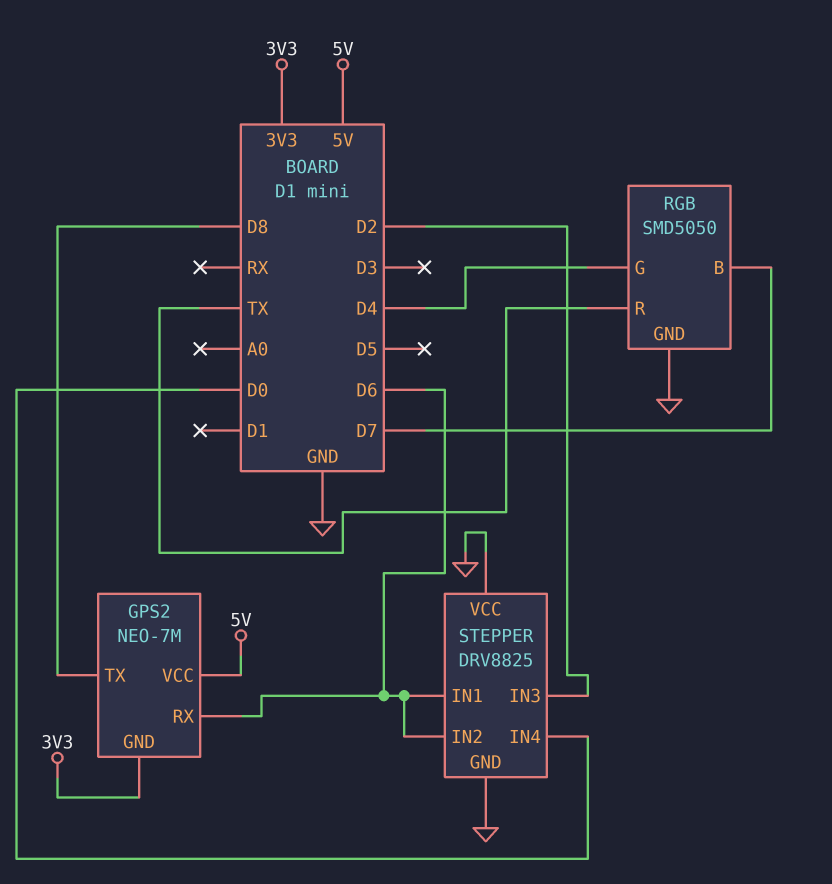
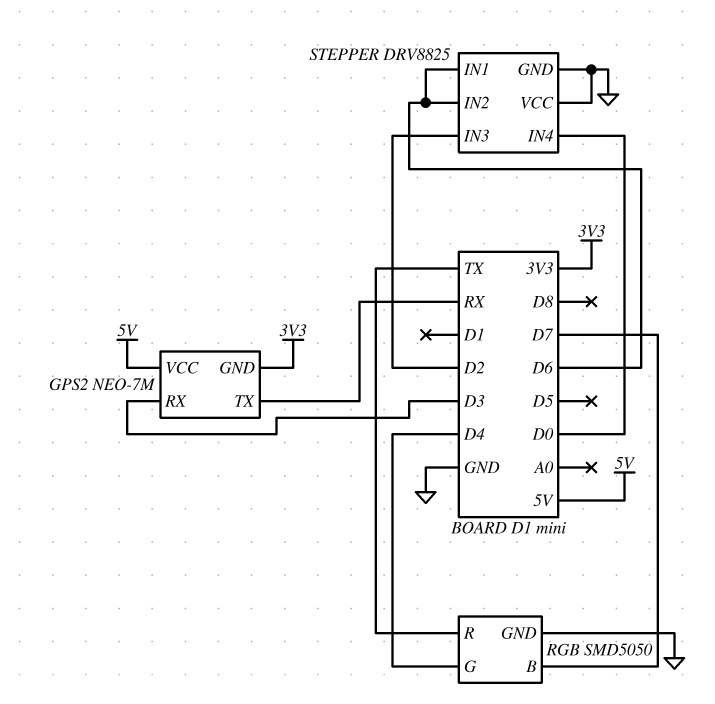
GPS2 pin RX: D6 -> D3
GPS2 pin TX: D8 -> RX

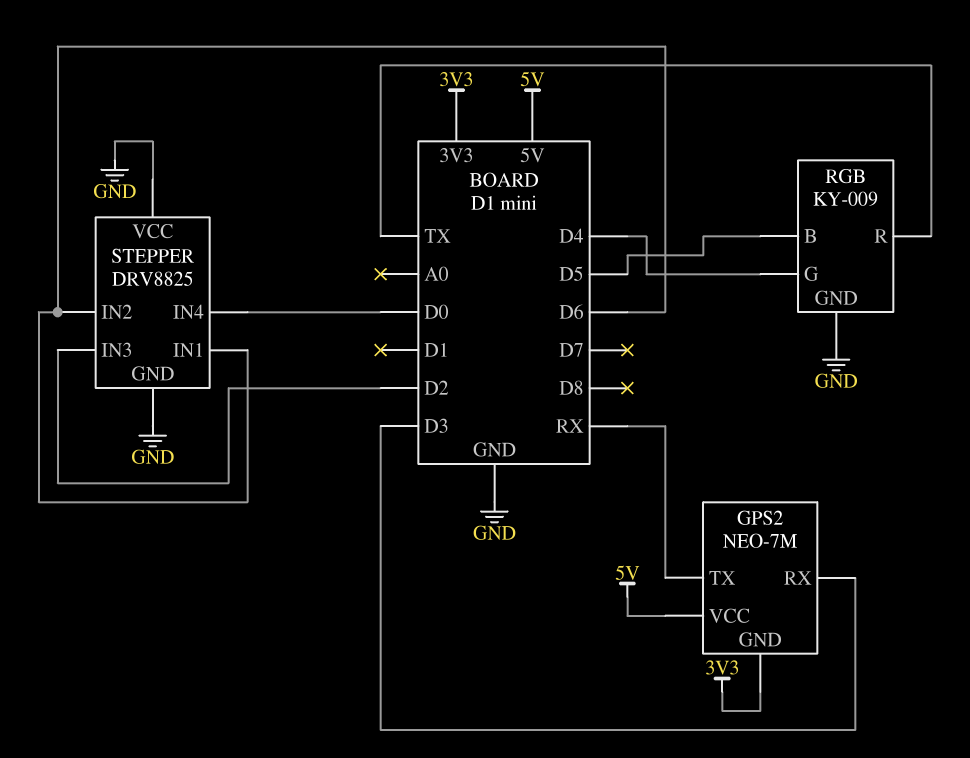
RGB: SMD5050 -> KY-009
RGB pin B: D7 -> D5

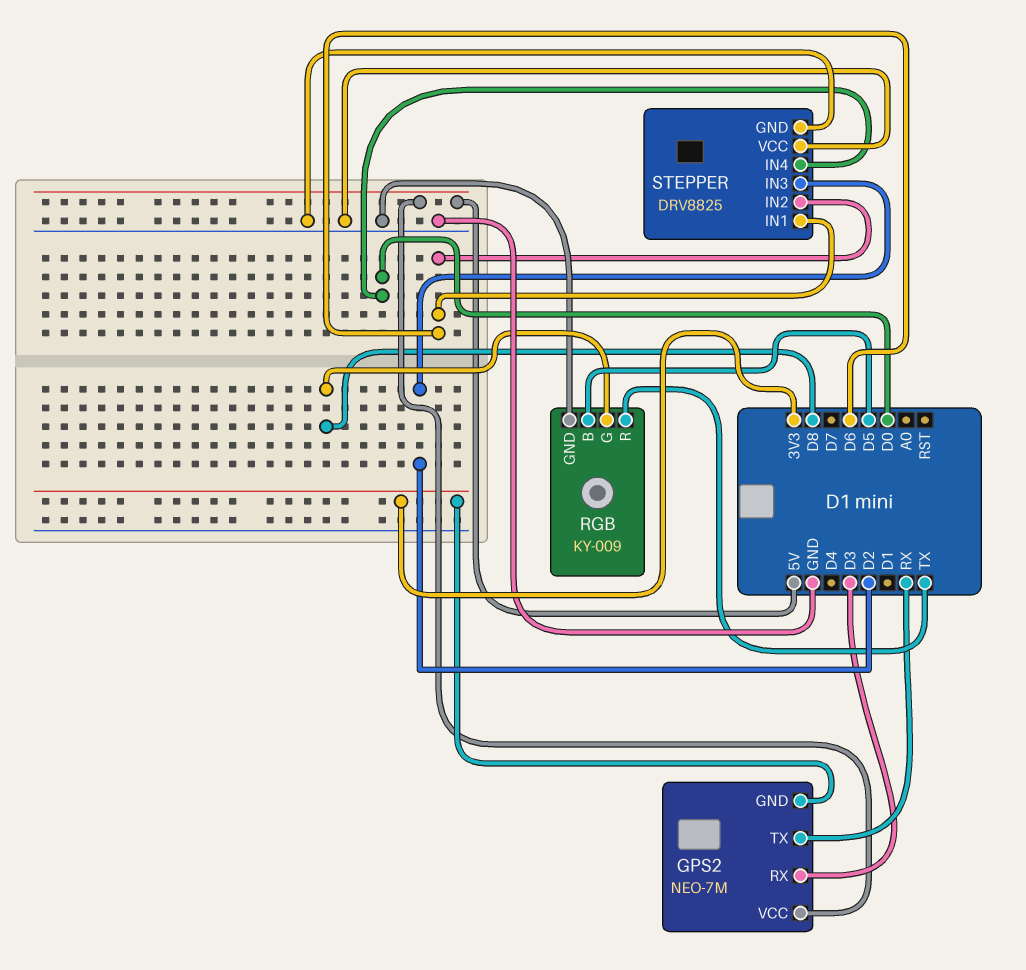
RGB pin G: D4 -> D8

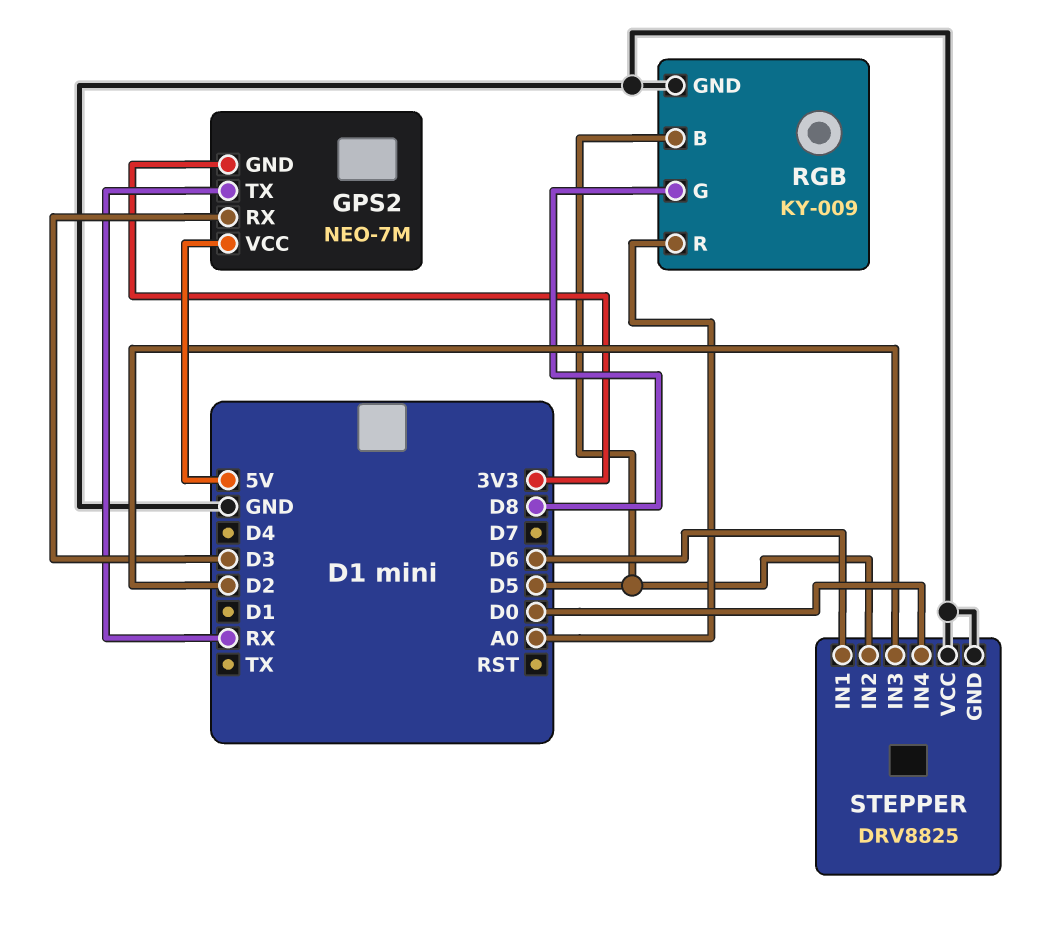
RGB pin R: TX -> A0
STEPPER pin IN2: D6 -> D5

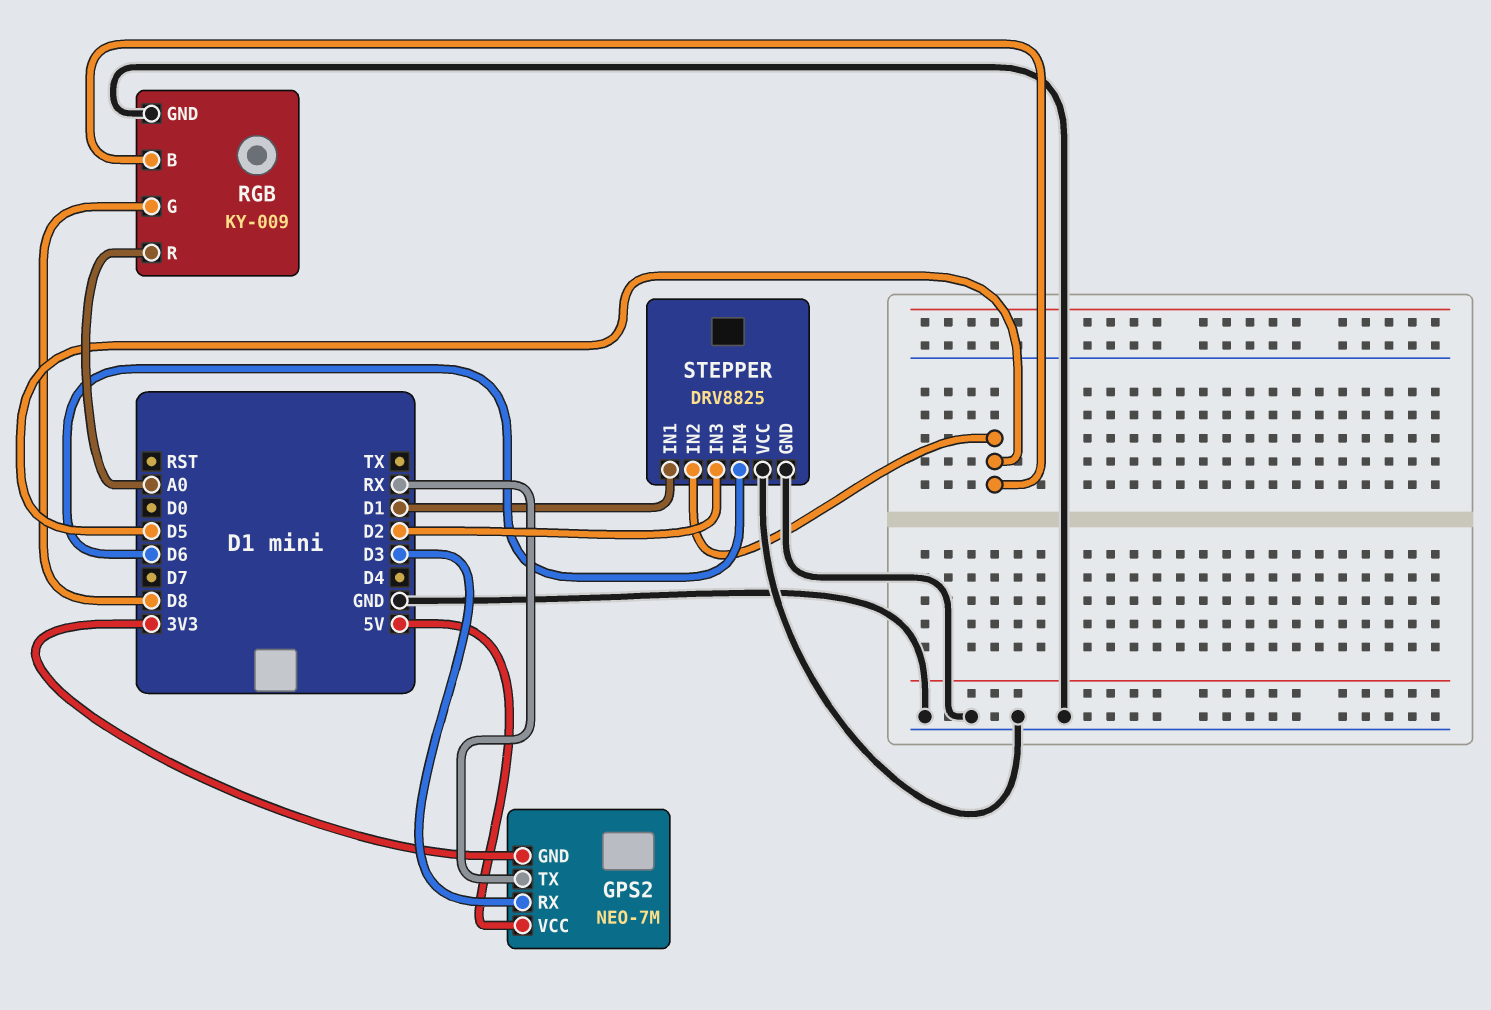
STEPPER pin IN1: D6 -> D1
STEPPER pin IN4: D0 -> D6

